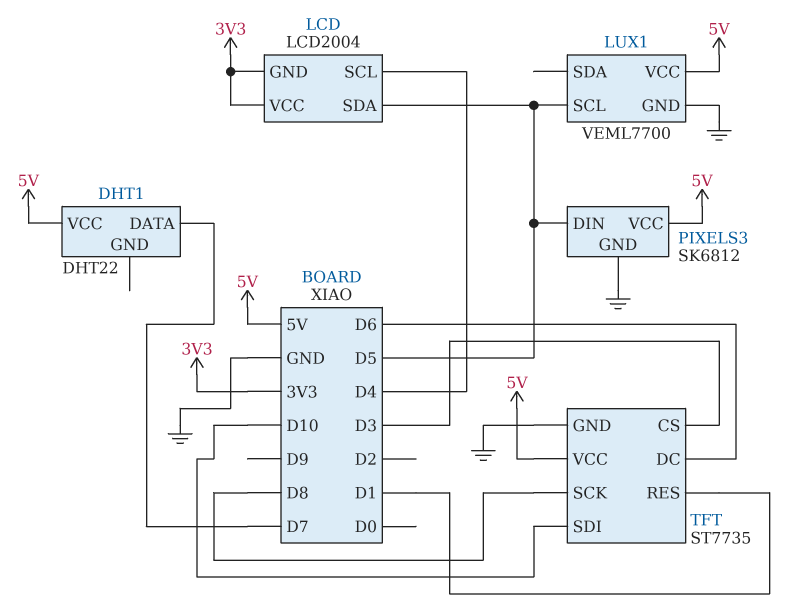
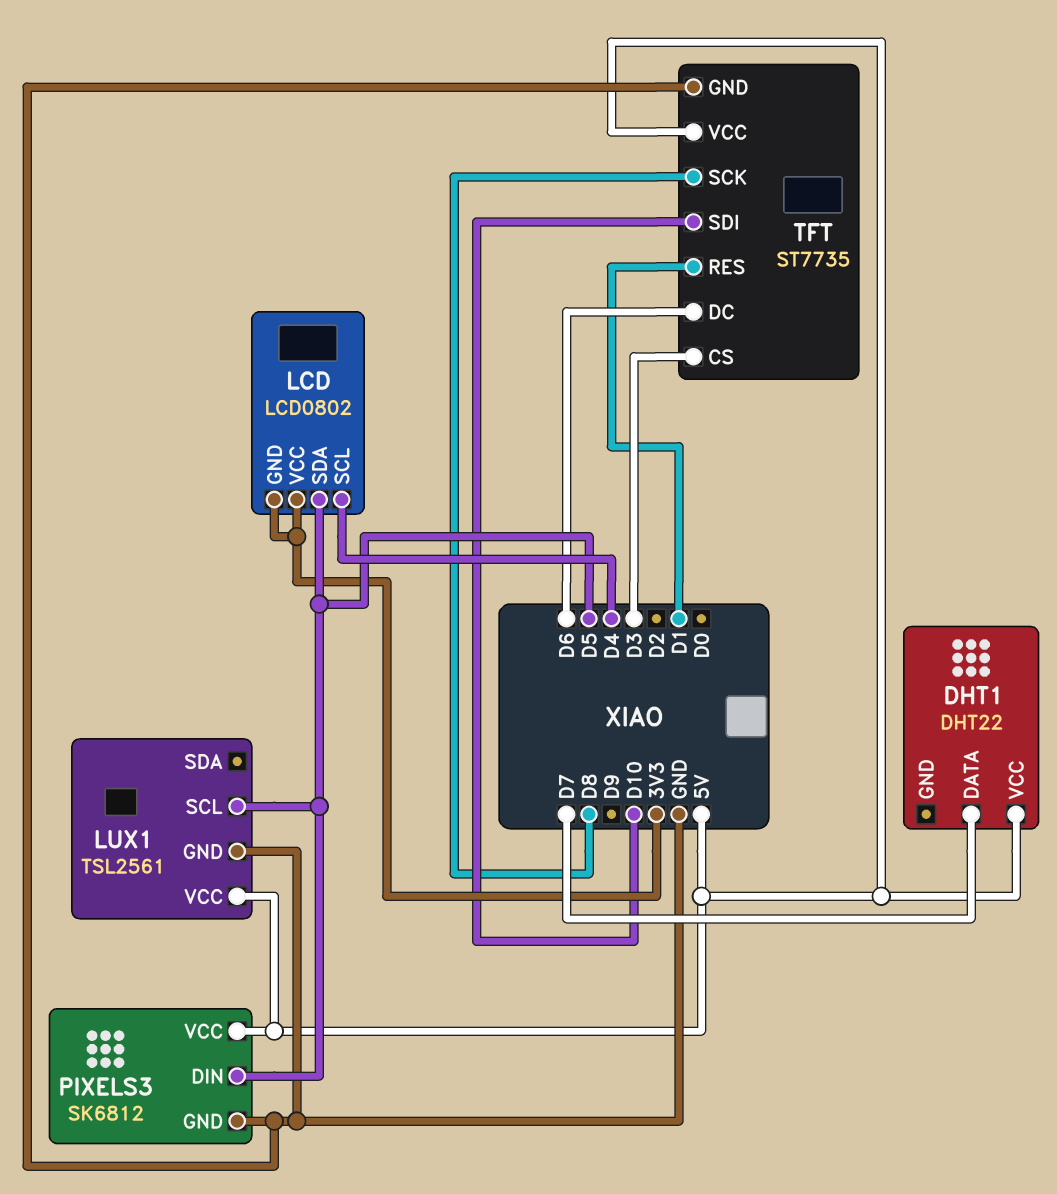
LCD: LCD2004 -> LCD0802
LUX1: VEML7700 -> TSL2561

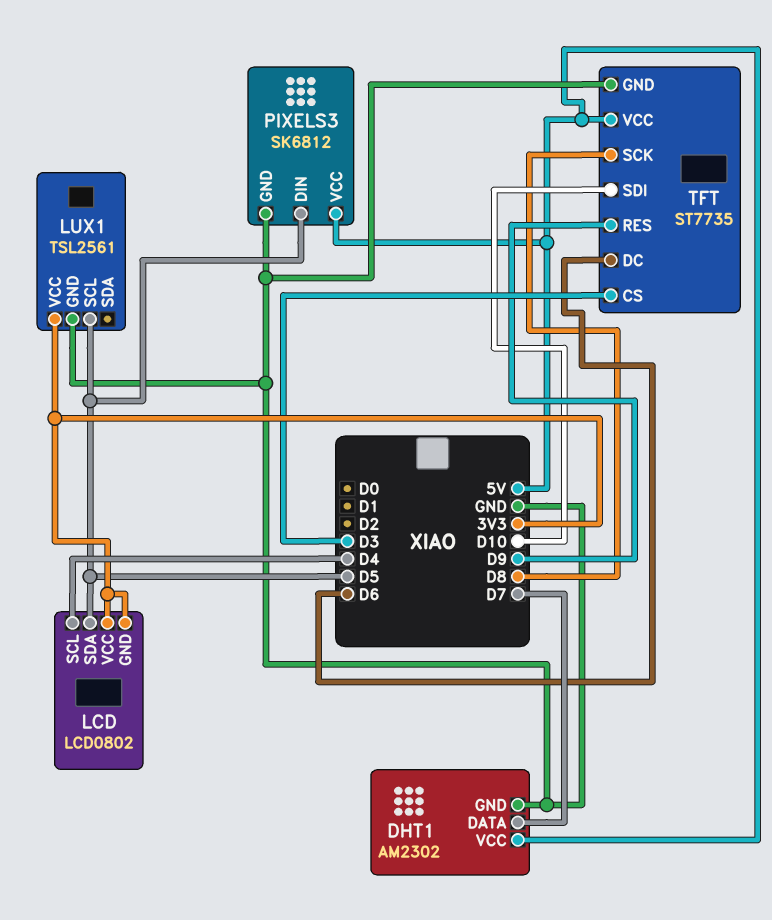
DHT1: DHT22 -> AM2302
DHT1 pin GND: none -> GND
LUX1 pin VCC: 5V -> 3V3
TFT pin RES: D1 -> D9

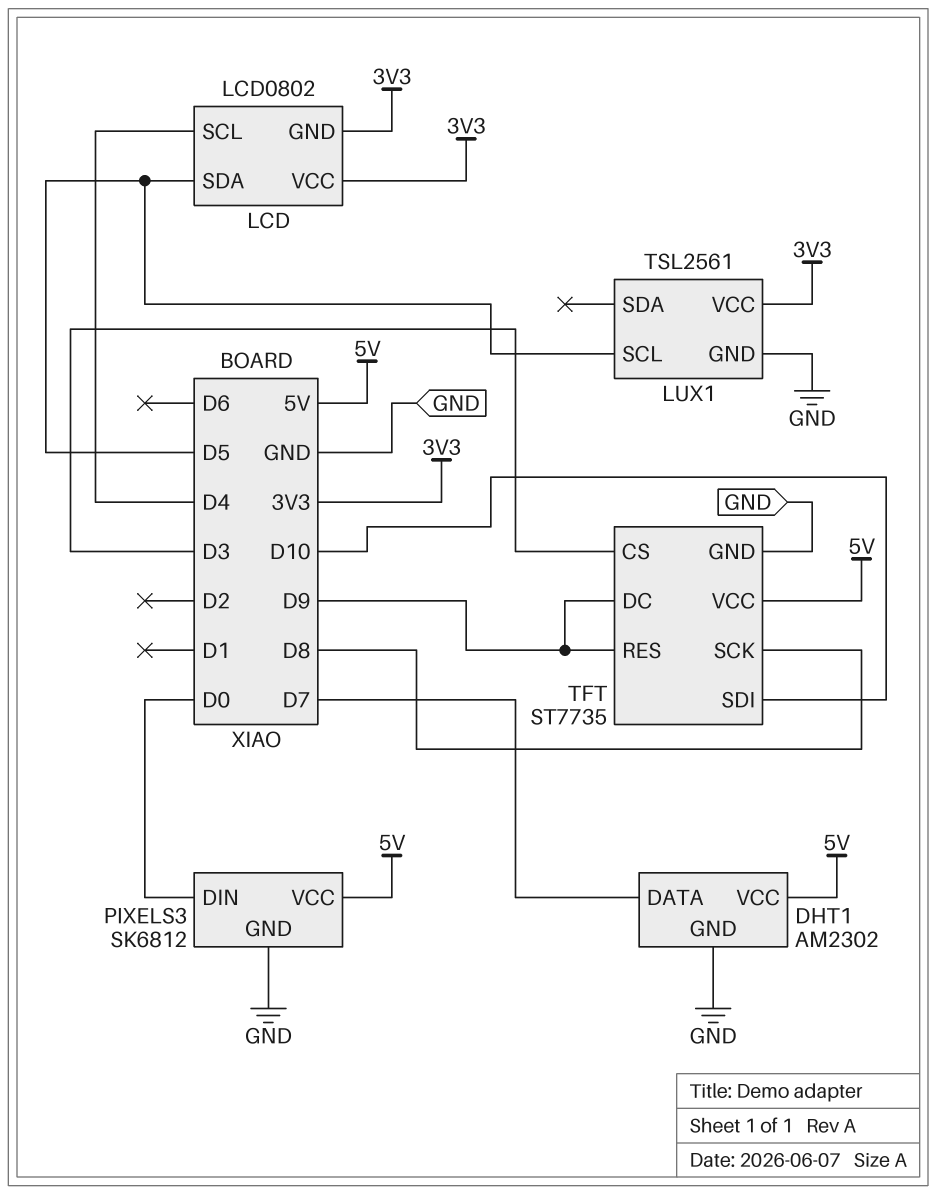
PIXELS3 pin DIN: D5 -> D0
TFT pin DC: D6 -> D9

